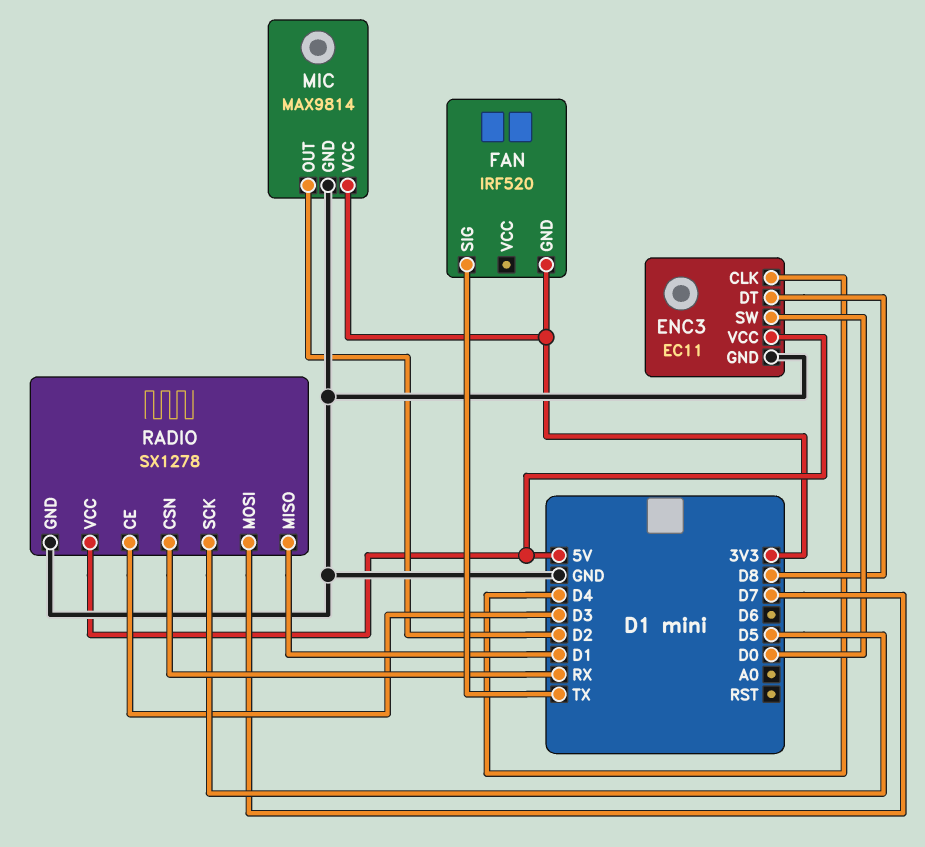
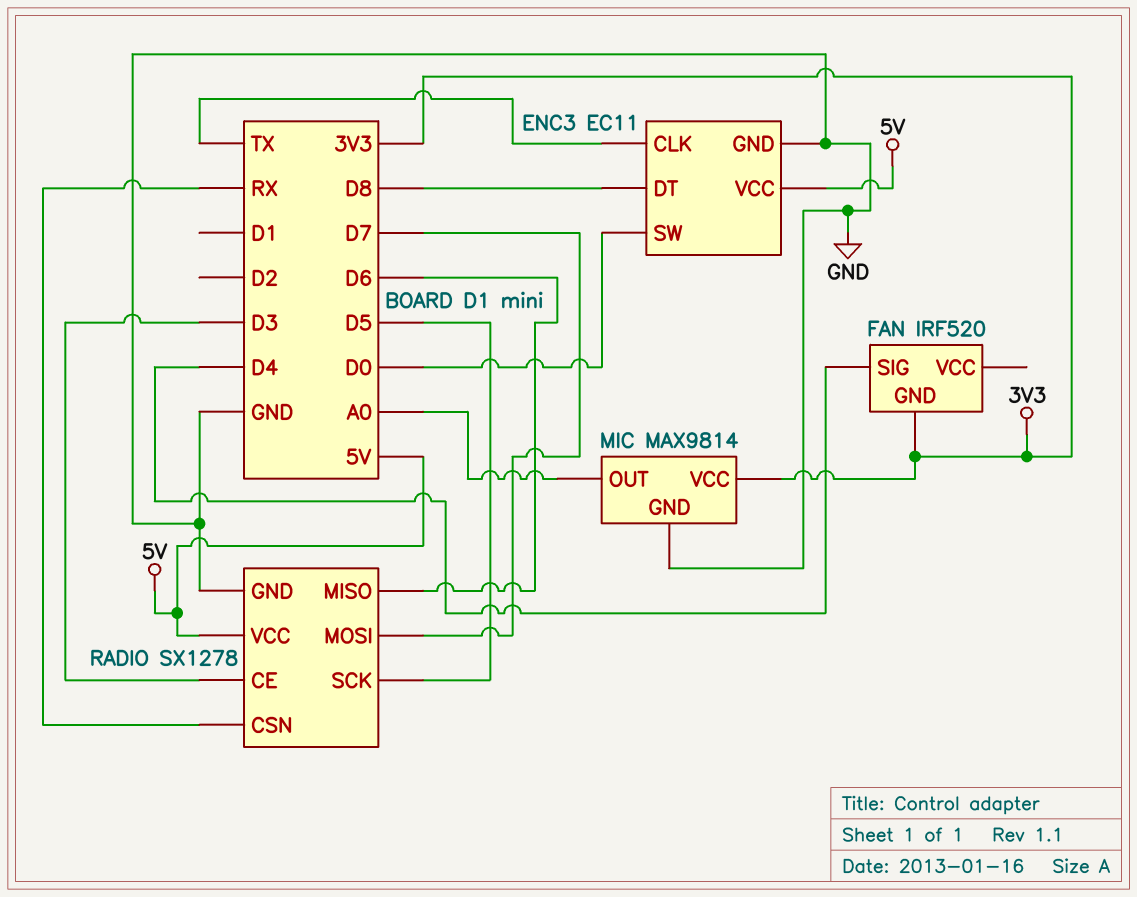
ENC3 pin CLK: D4 -> TX
FAN pin SIG: TX -> D4
MIC pin OUT: D2 -> A0
RADIO pin MISO: D1 -> D6

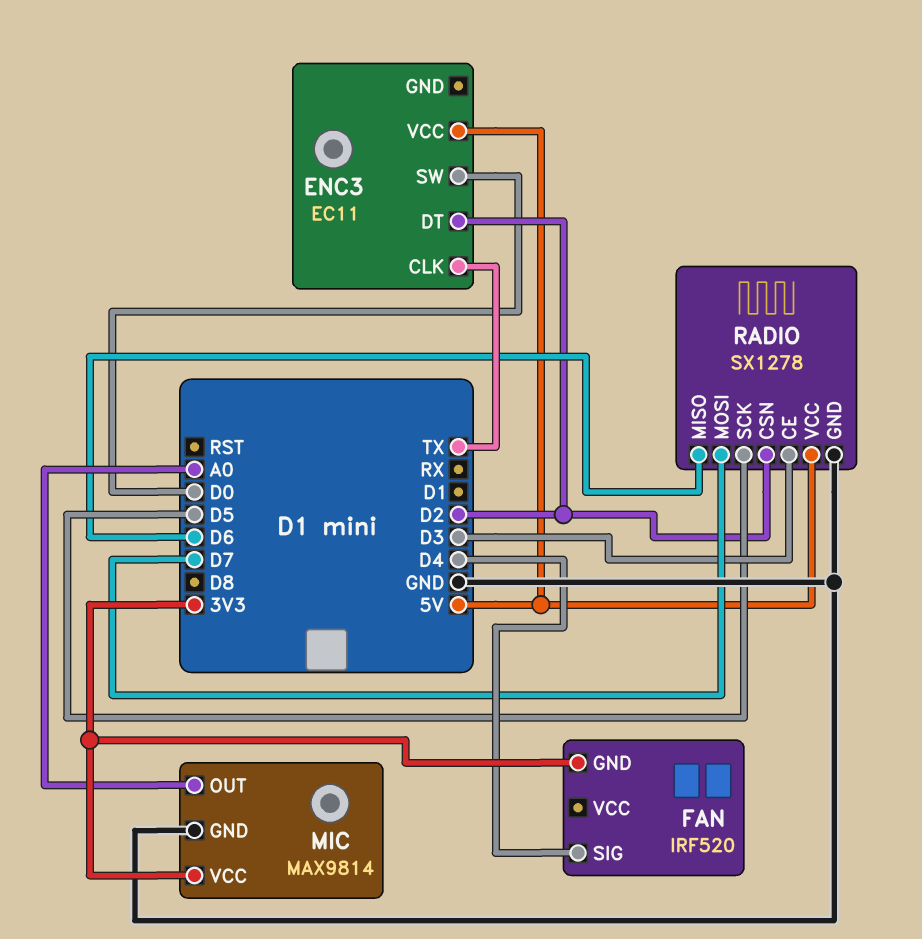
ENC3 pin DT: D8 -> D2
ENC3 pin GND: GND -> none
RADIO pin CSN: RX -> D2

